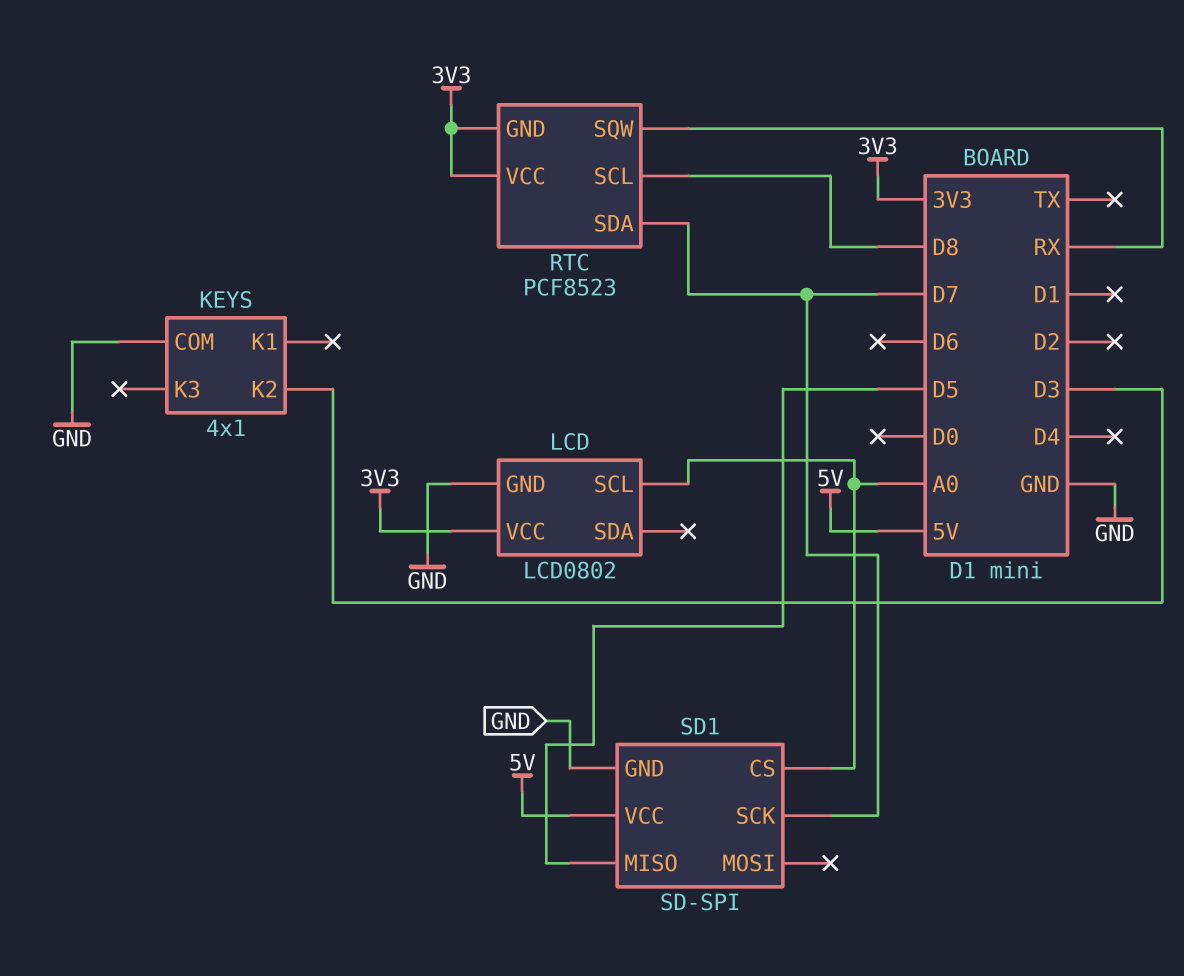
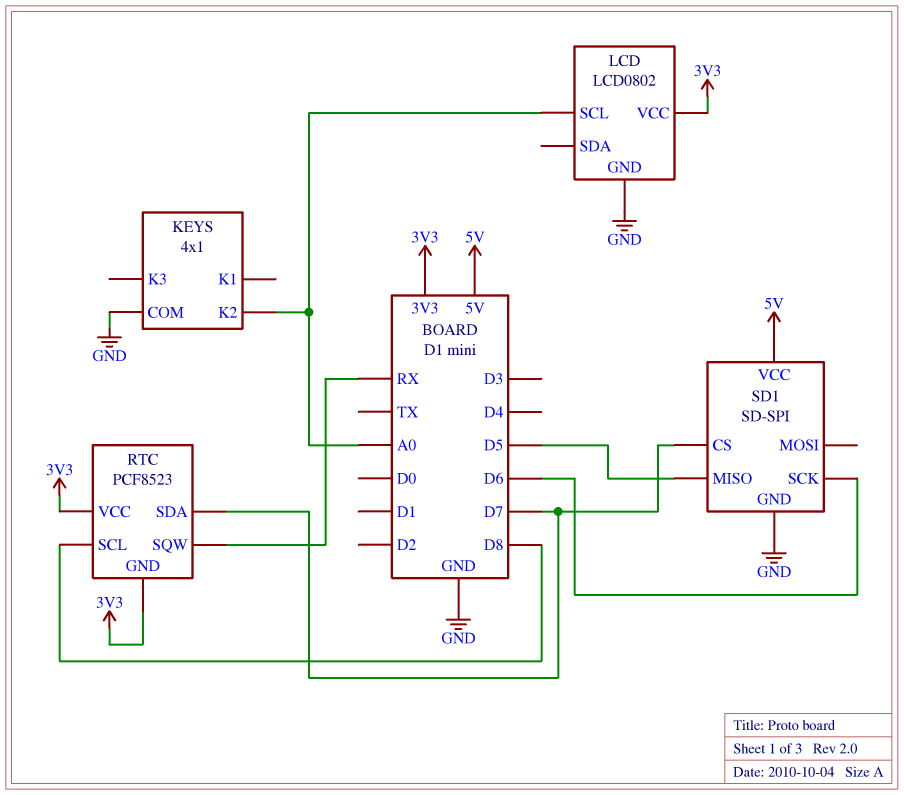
KEYS pin K2: D3 -> A0
SD1 pin CS: A0 -> D7
SD1 pin SCK: D7 -> D6

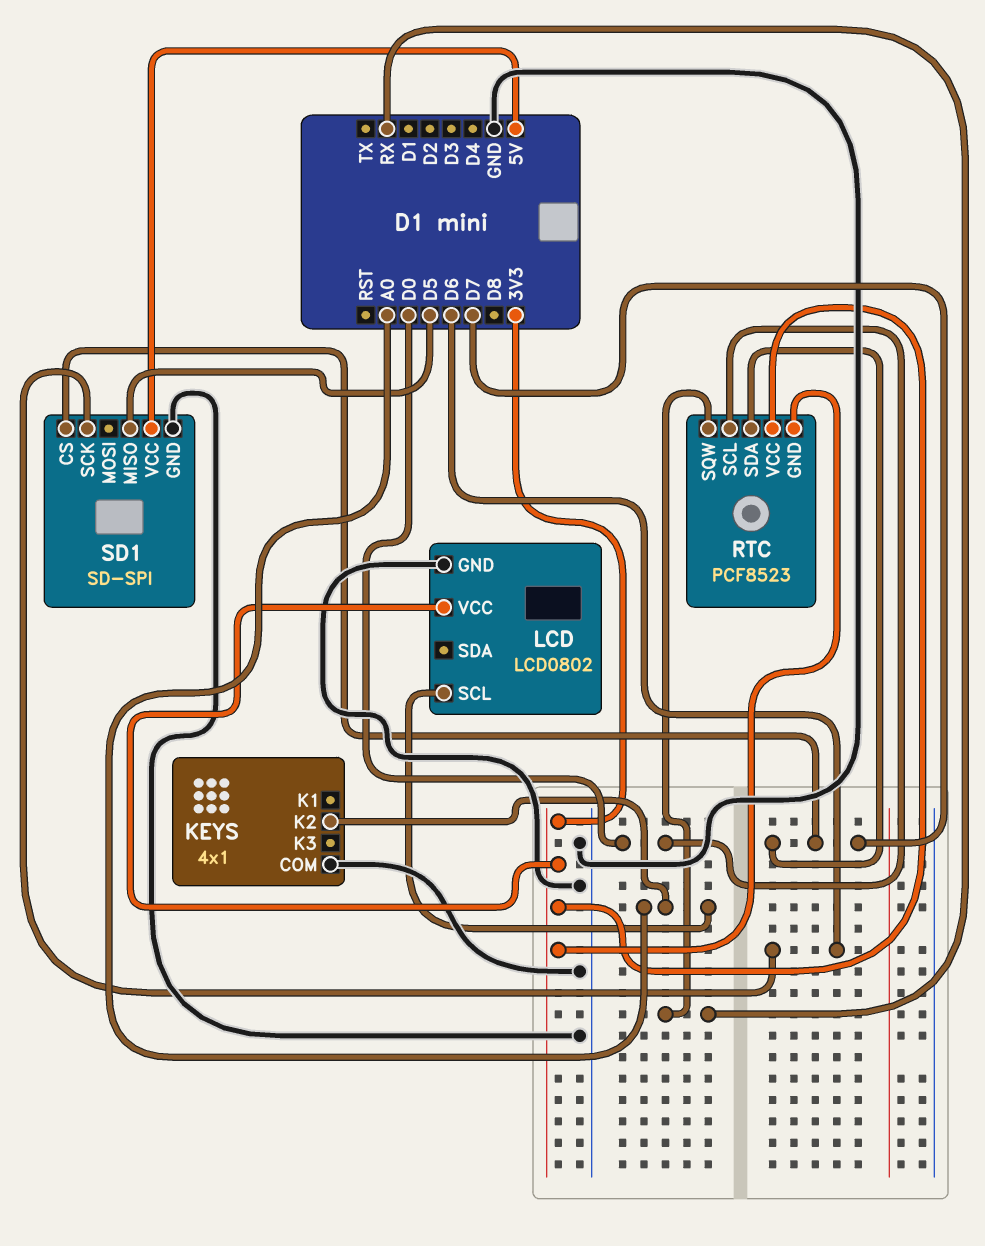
RTC pin SCL: D8 -> D0

